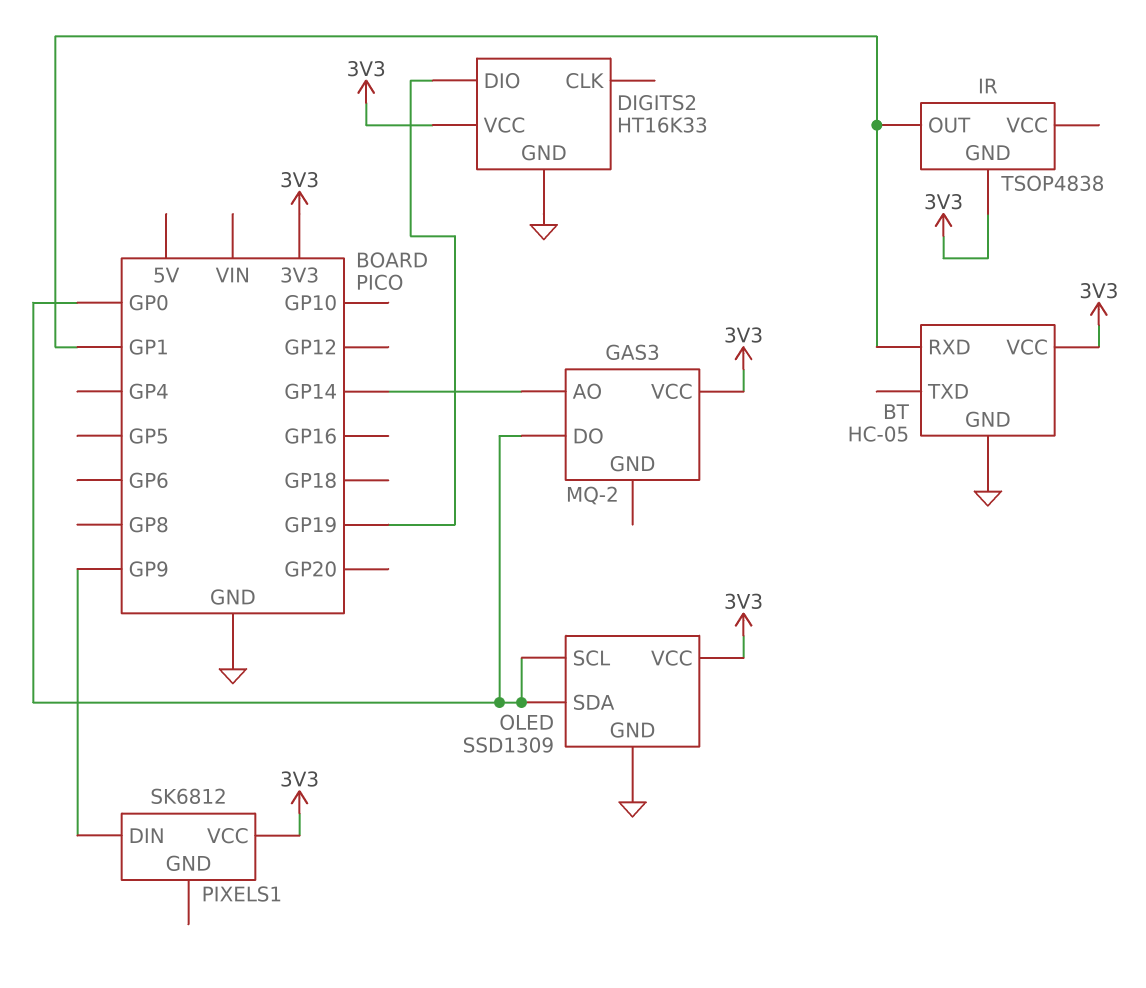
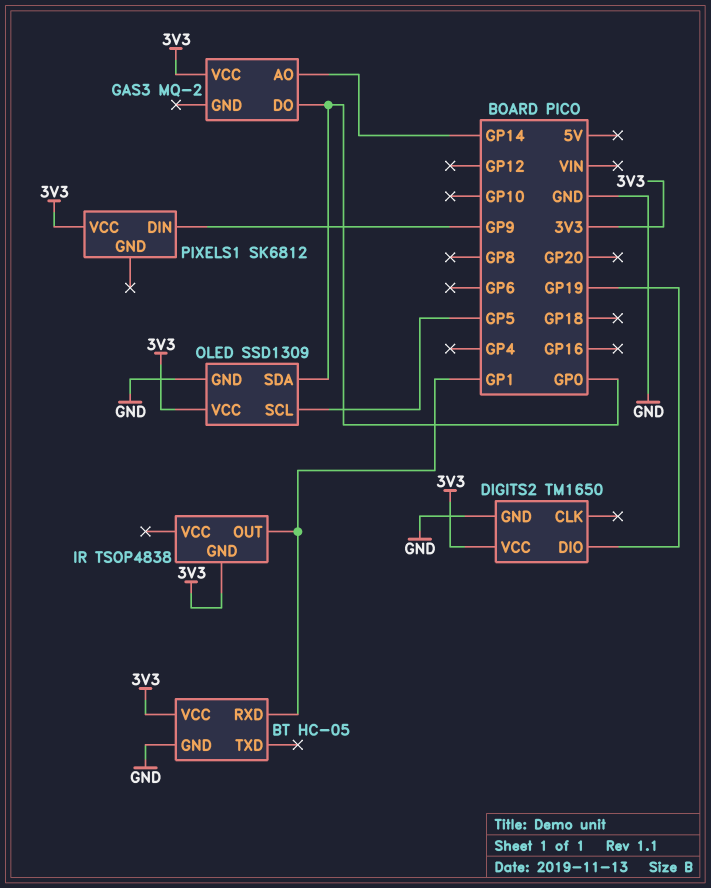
DIGITS2: HT16K33 -> TM1650
OLED pin SCL: GP0 -> GP5

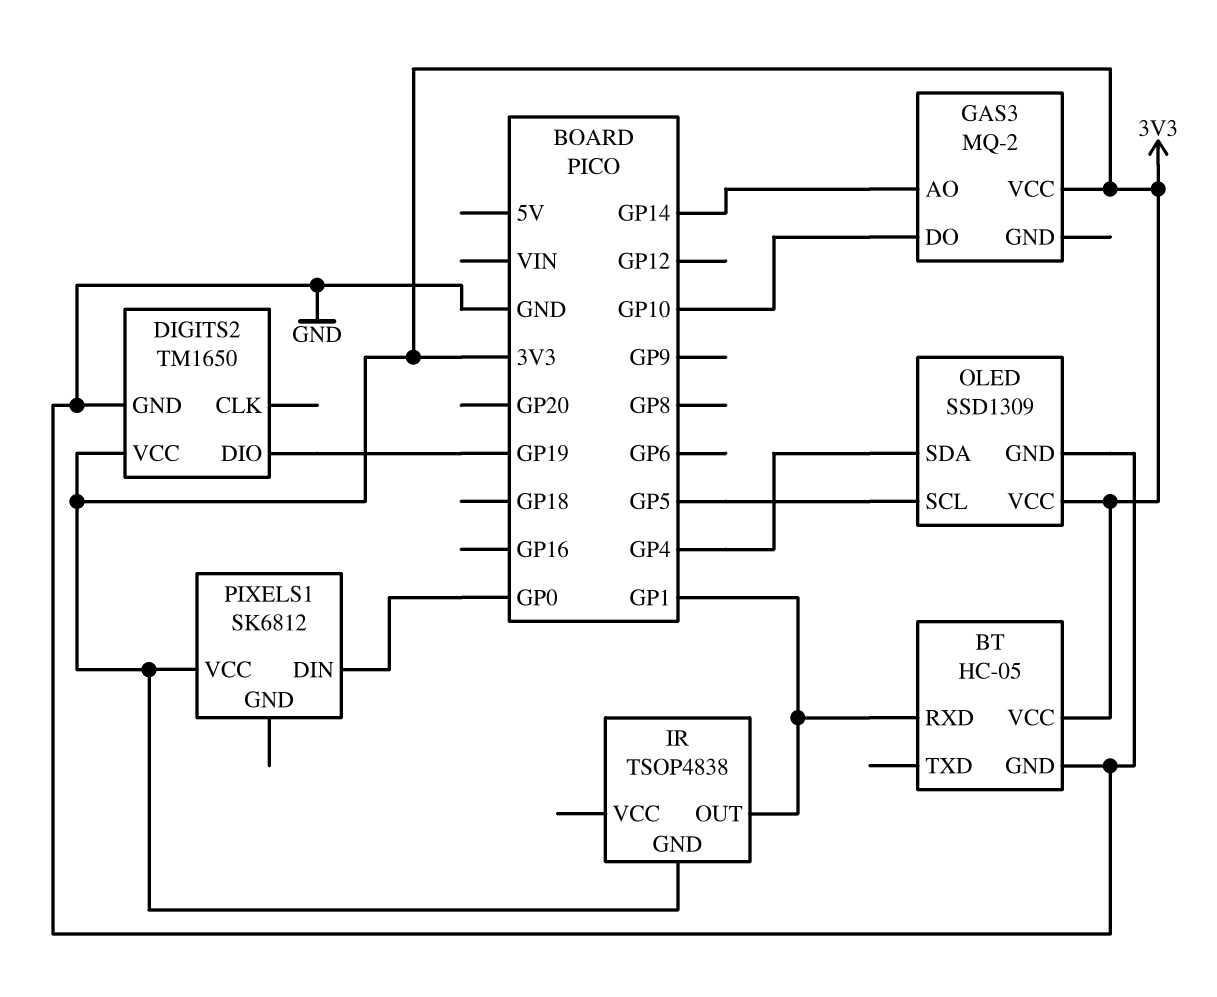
GAS3 pin DO: GP0 -> GP10
OLED pin SDA: GP0 -> GP4
PIXELS1 pin DIN: GP9 -> GP0

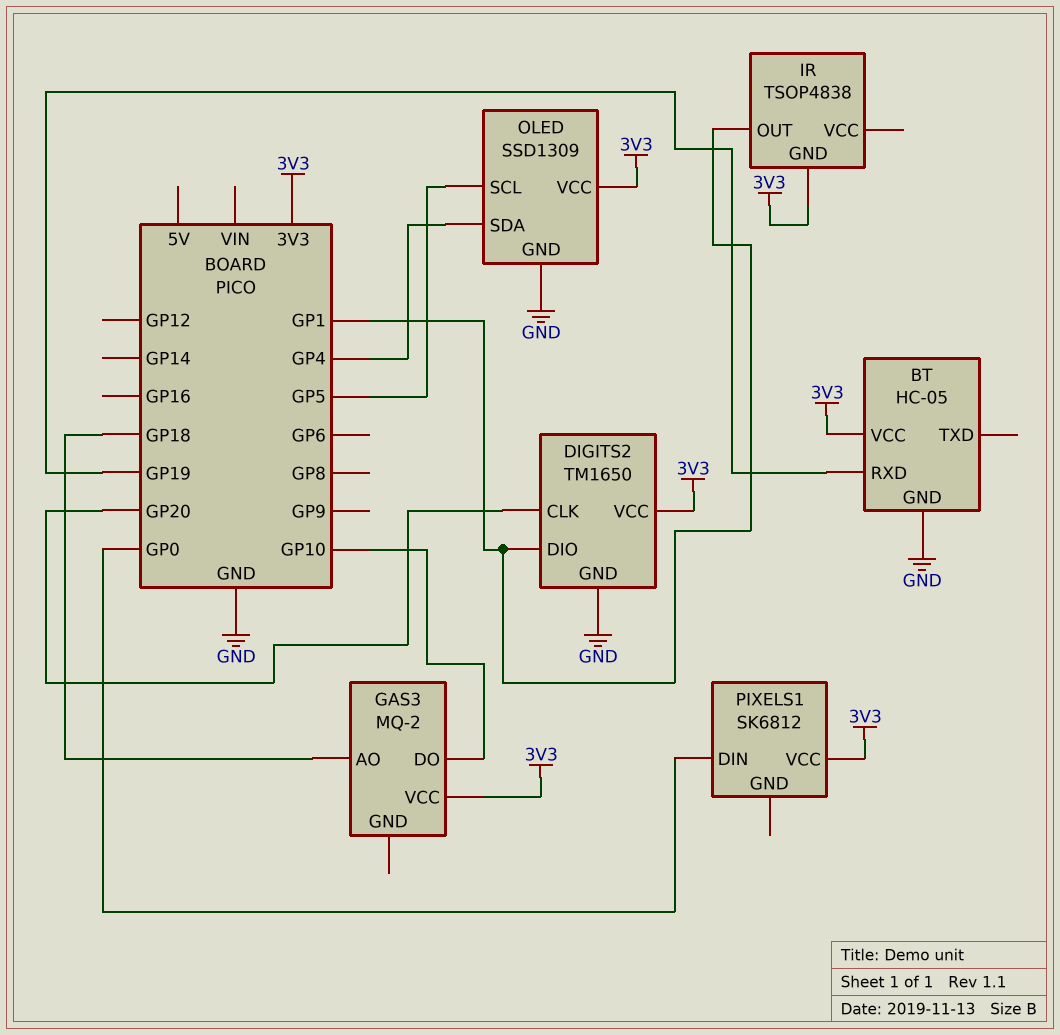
BT pin RXD: GP1 -> GP19
DIGITS2 pin CLK: none -> GP20
DIGITS2 pin DIO: GP19 -> GP1
GAS3 pin AO: GP14 -> GP18

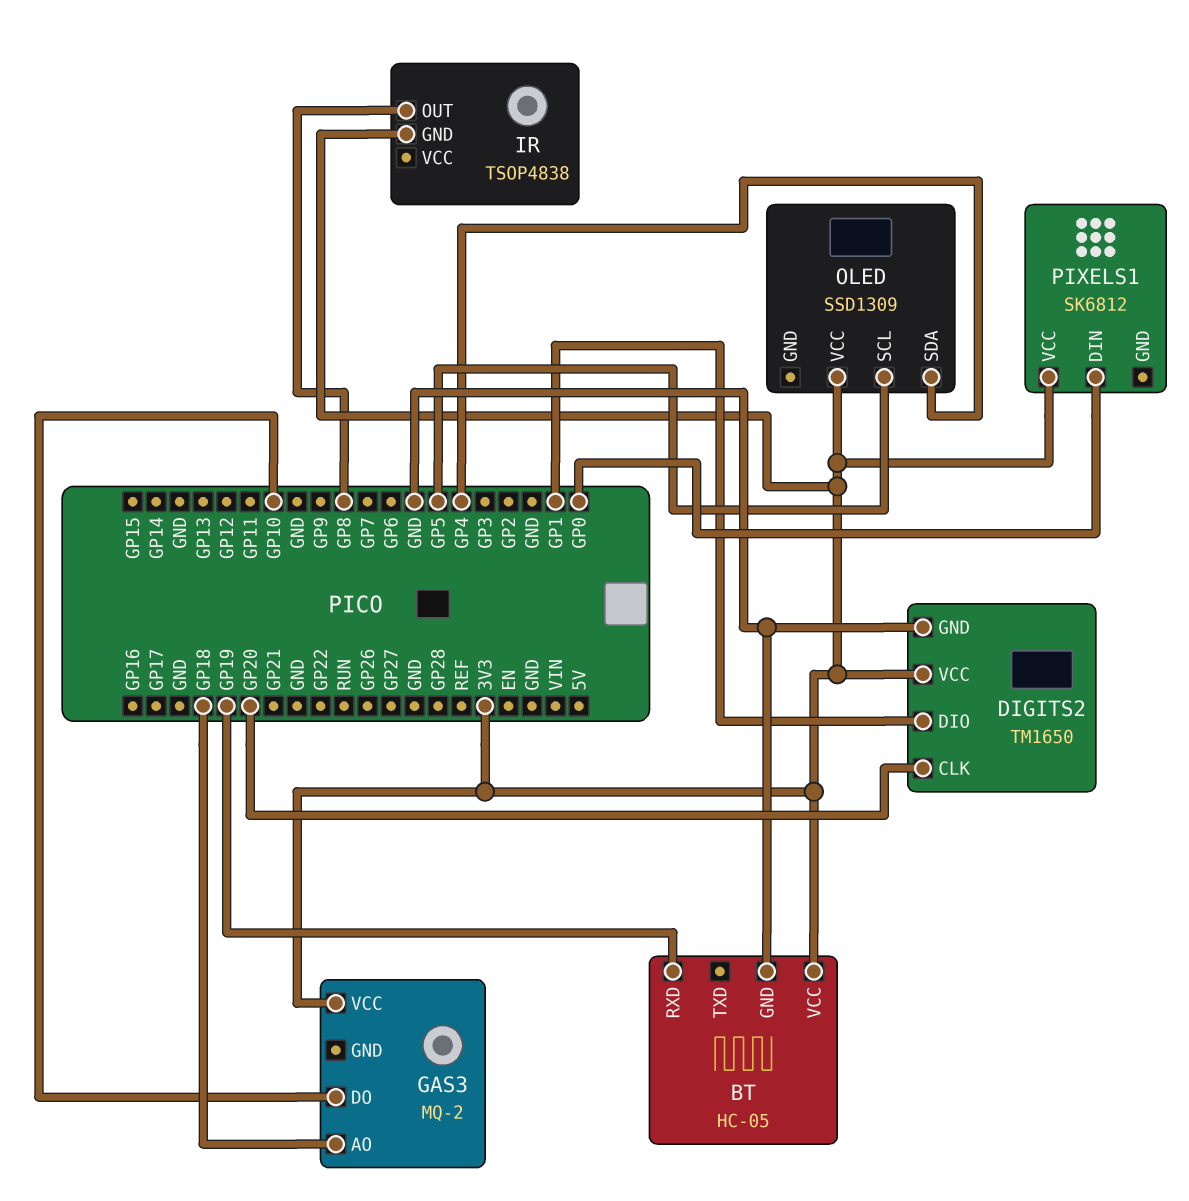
IR pin OUT: GP1 -> GP8
OLED pin GND: GND -> none

